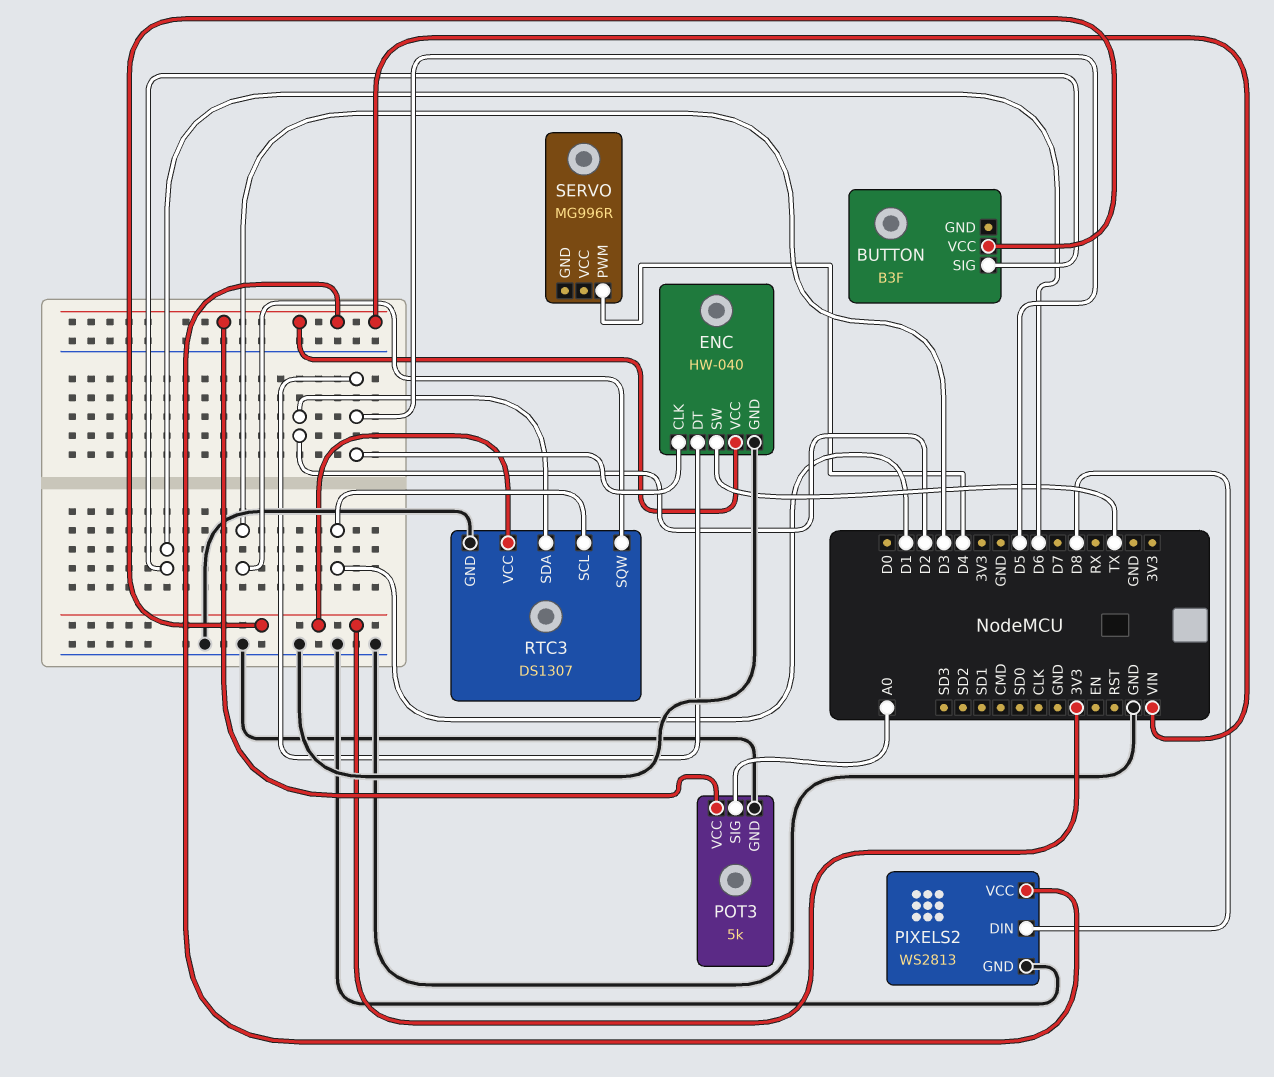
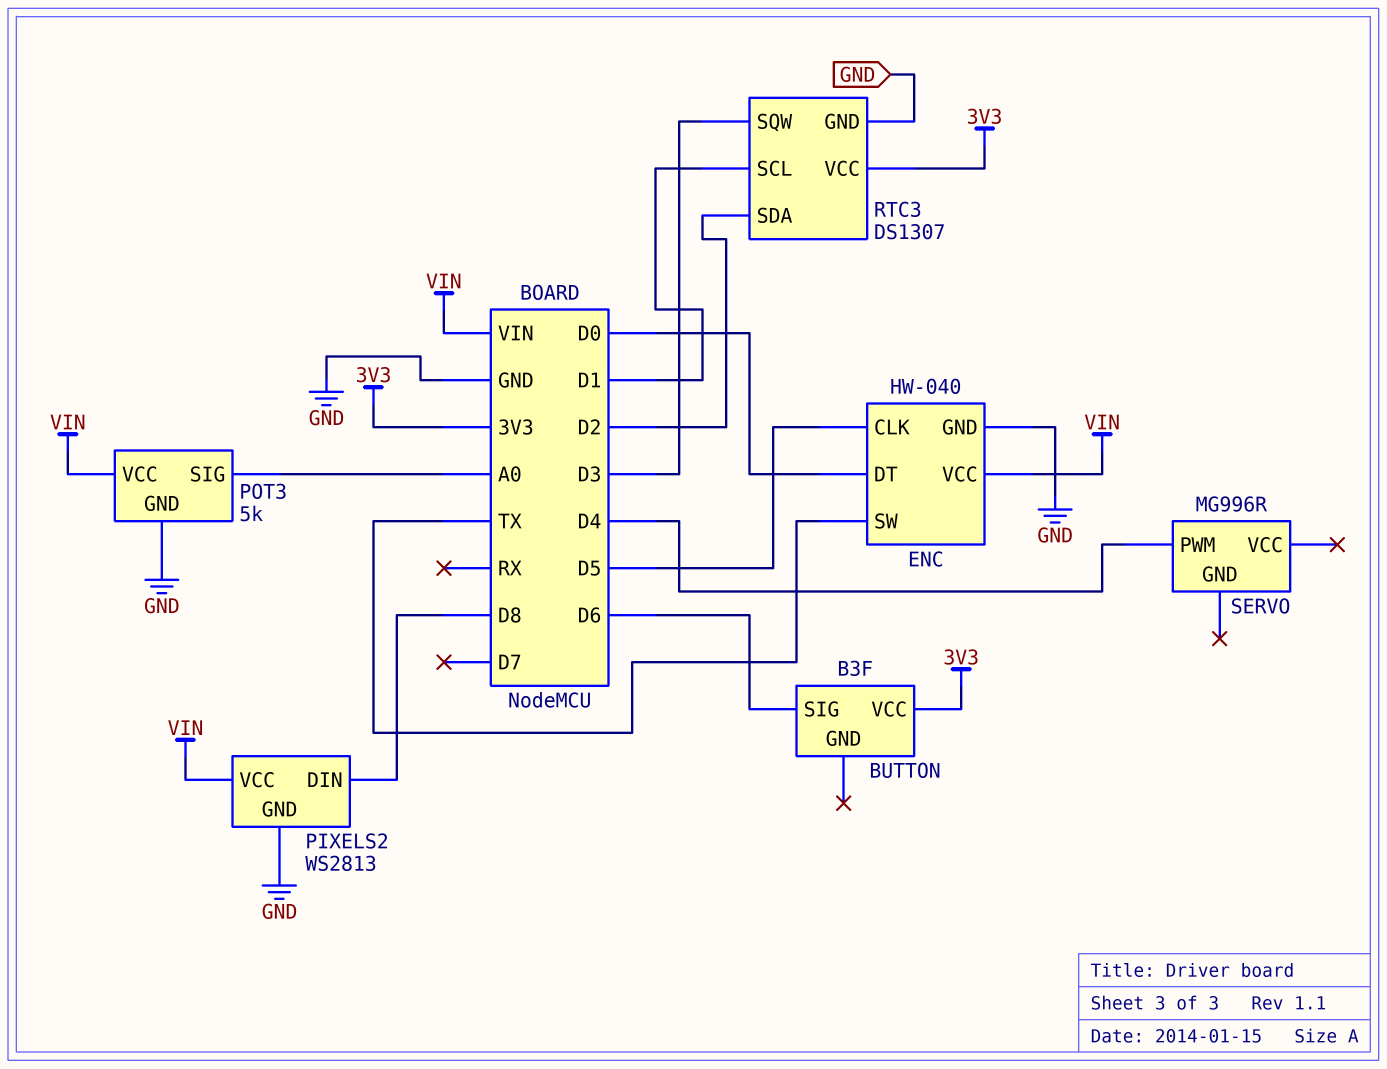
ENC pin DT: D5 -> D0

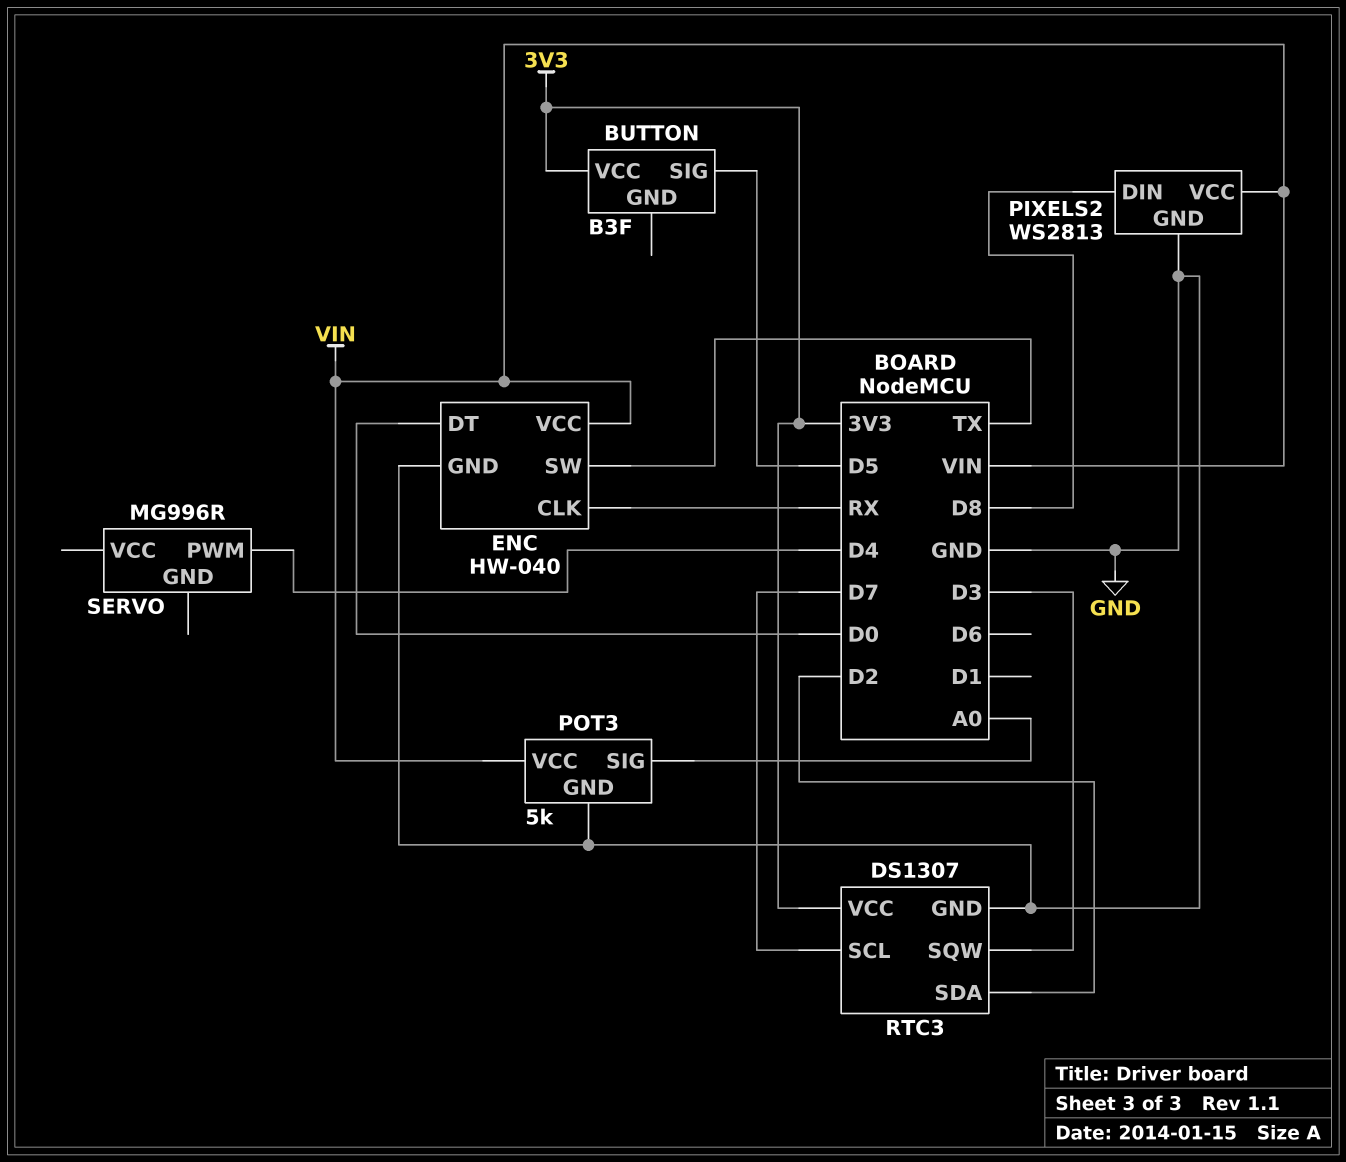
BUTTON pin SIG: D6 -> D5
ENC pin CLK: D5 -> RX
RTC3 pin SCL: D1 -> D7

